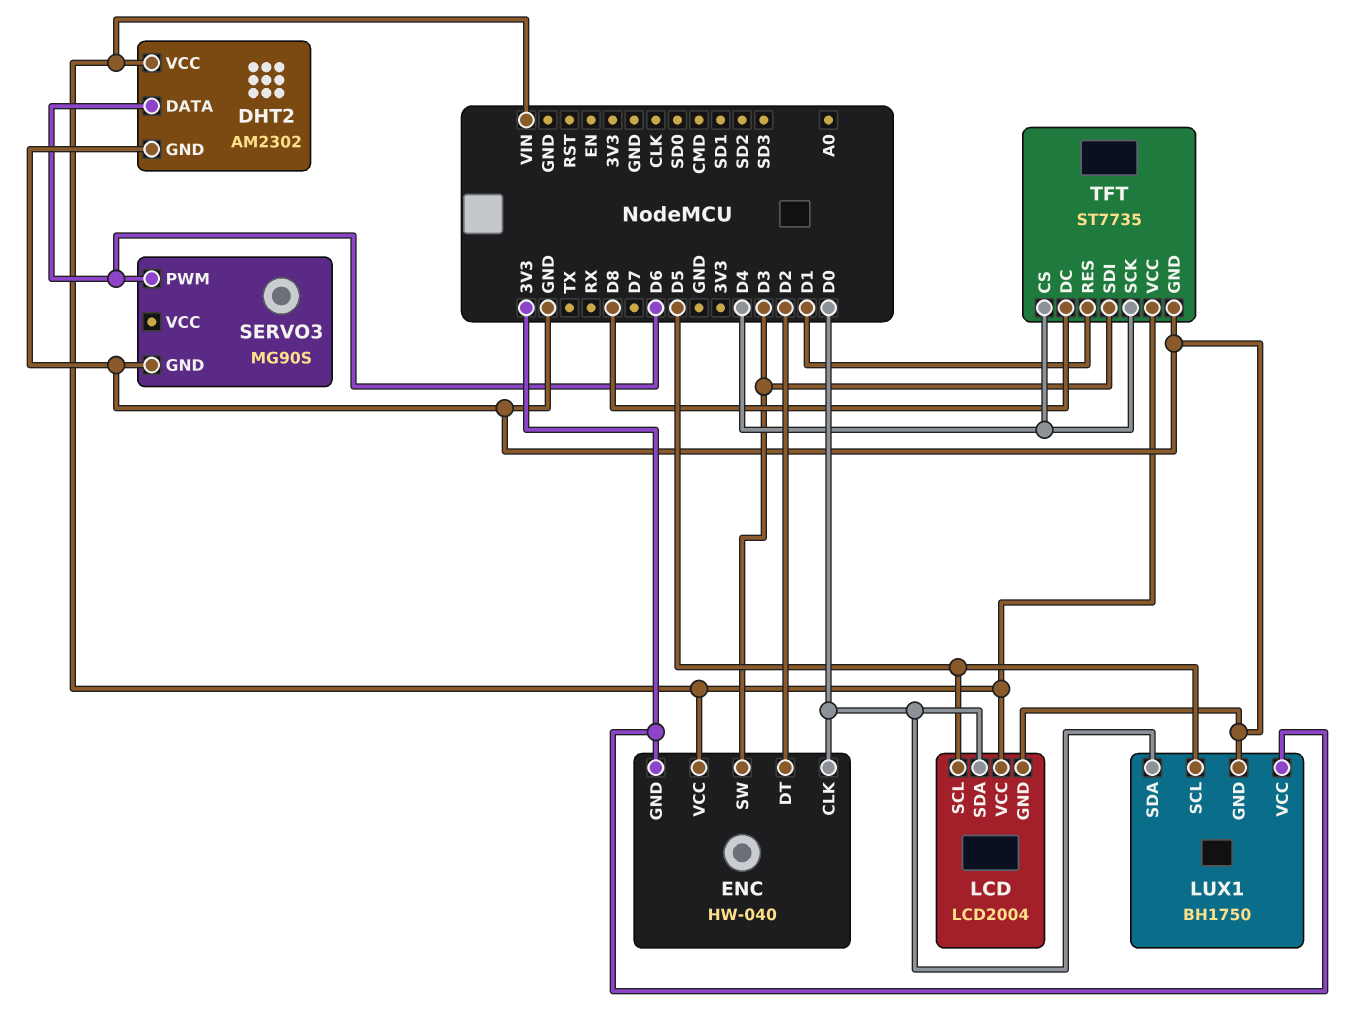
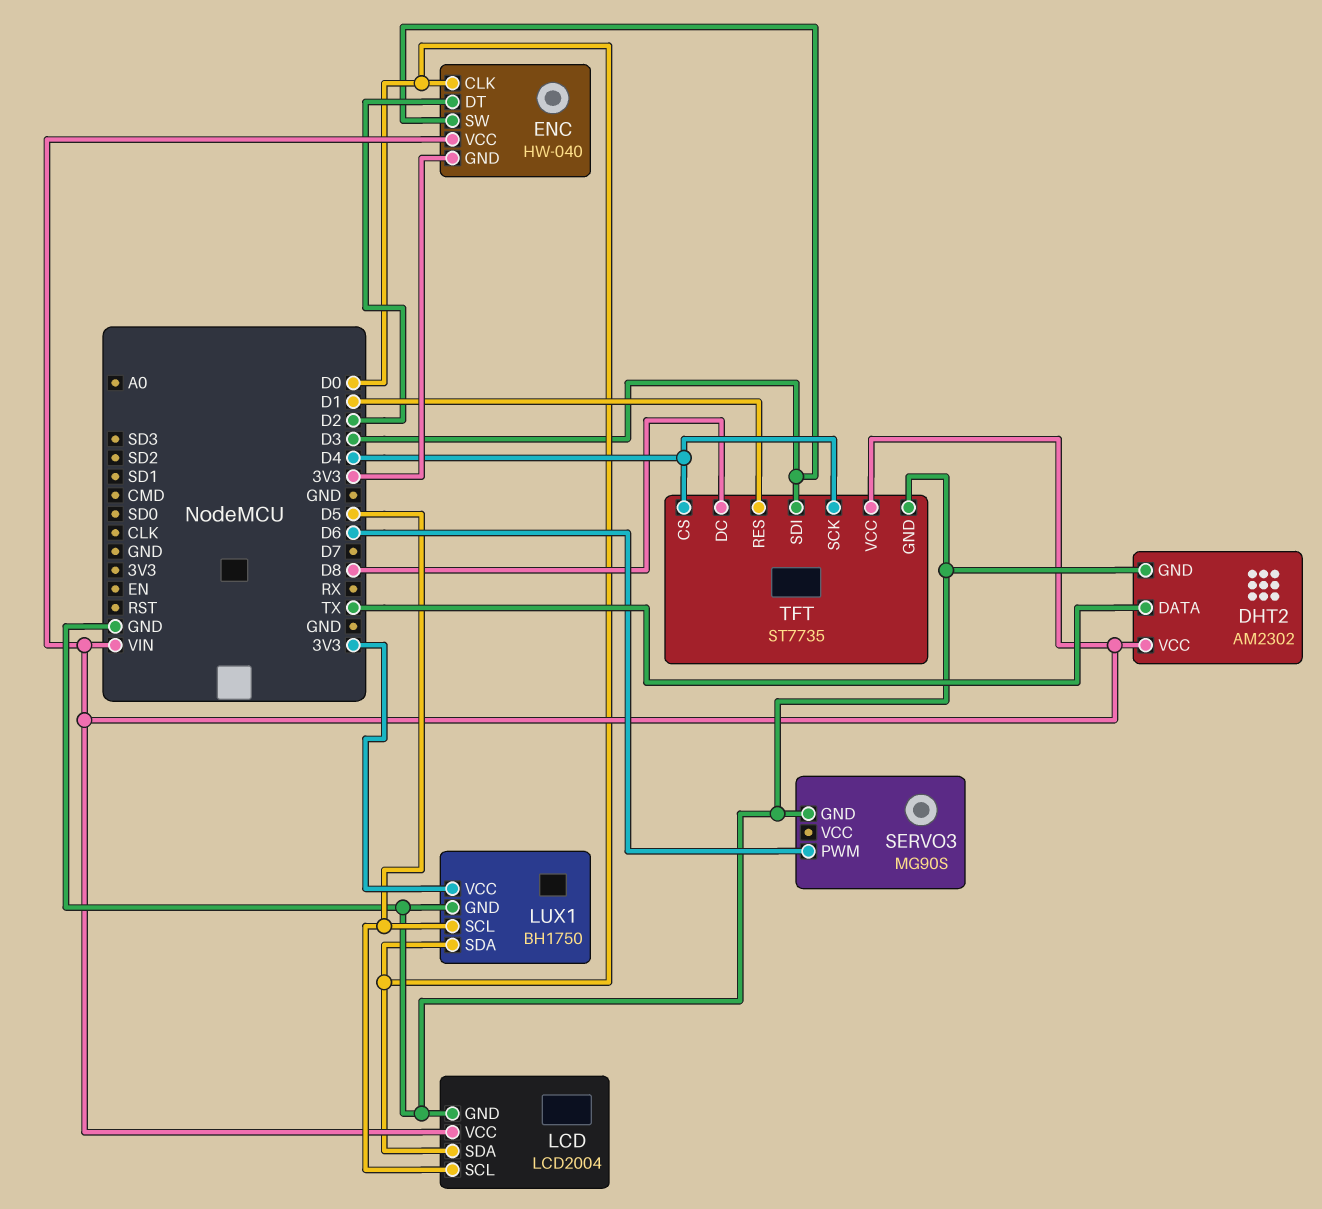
DHT2 pin DATA: D6 -> TX

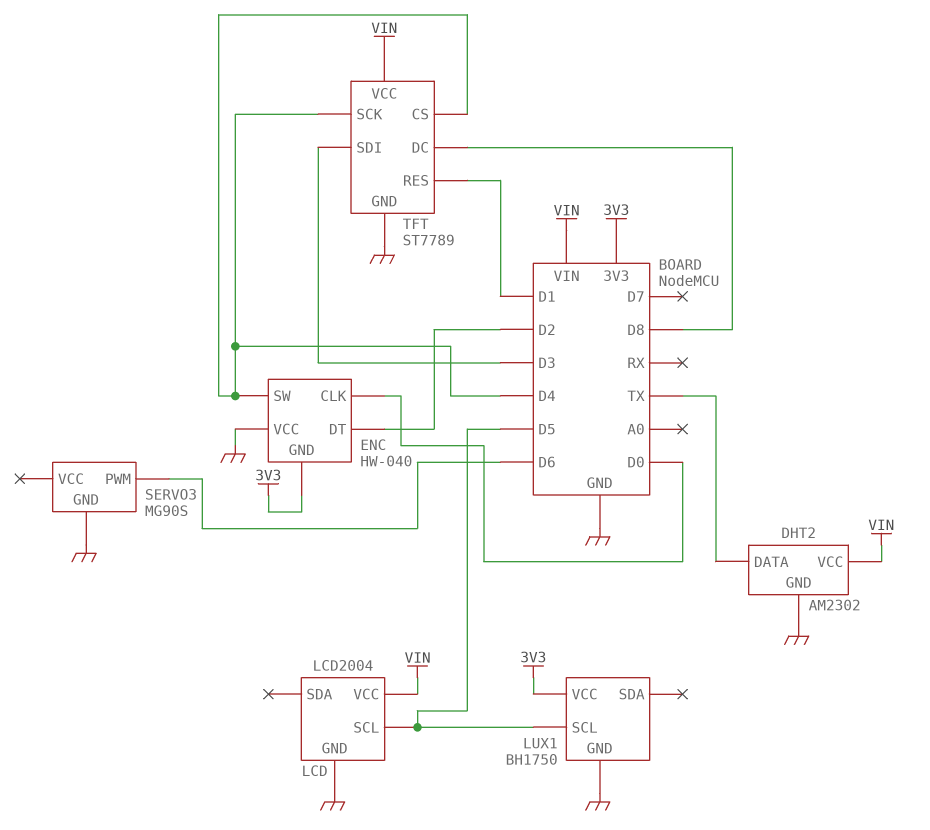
ENC pin SW: D3 -> D4
ENC pin VCC: VIN -> GND
LCD pin SDA: D0 -> none
LUX1 pin SDA: D0 -> none
TFT: ST7735 -> ST7789

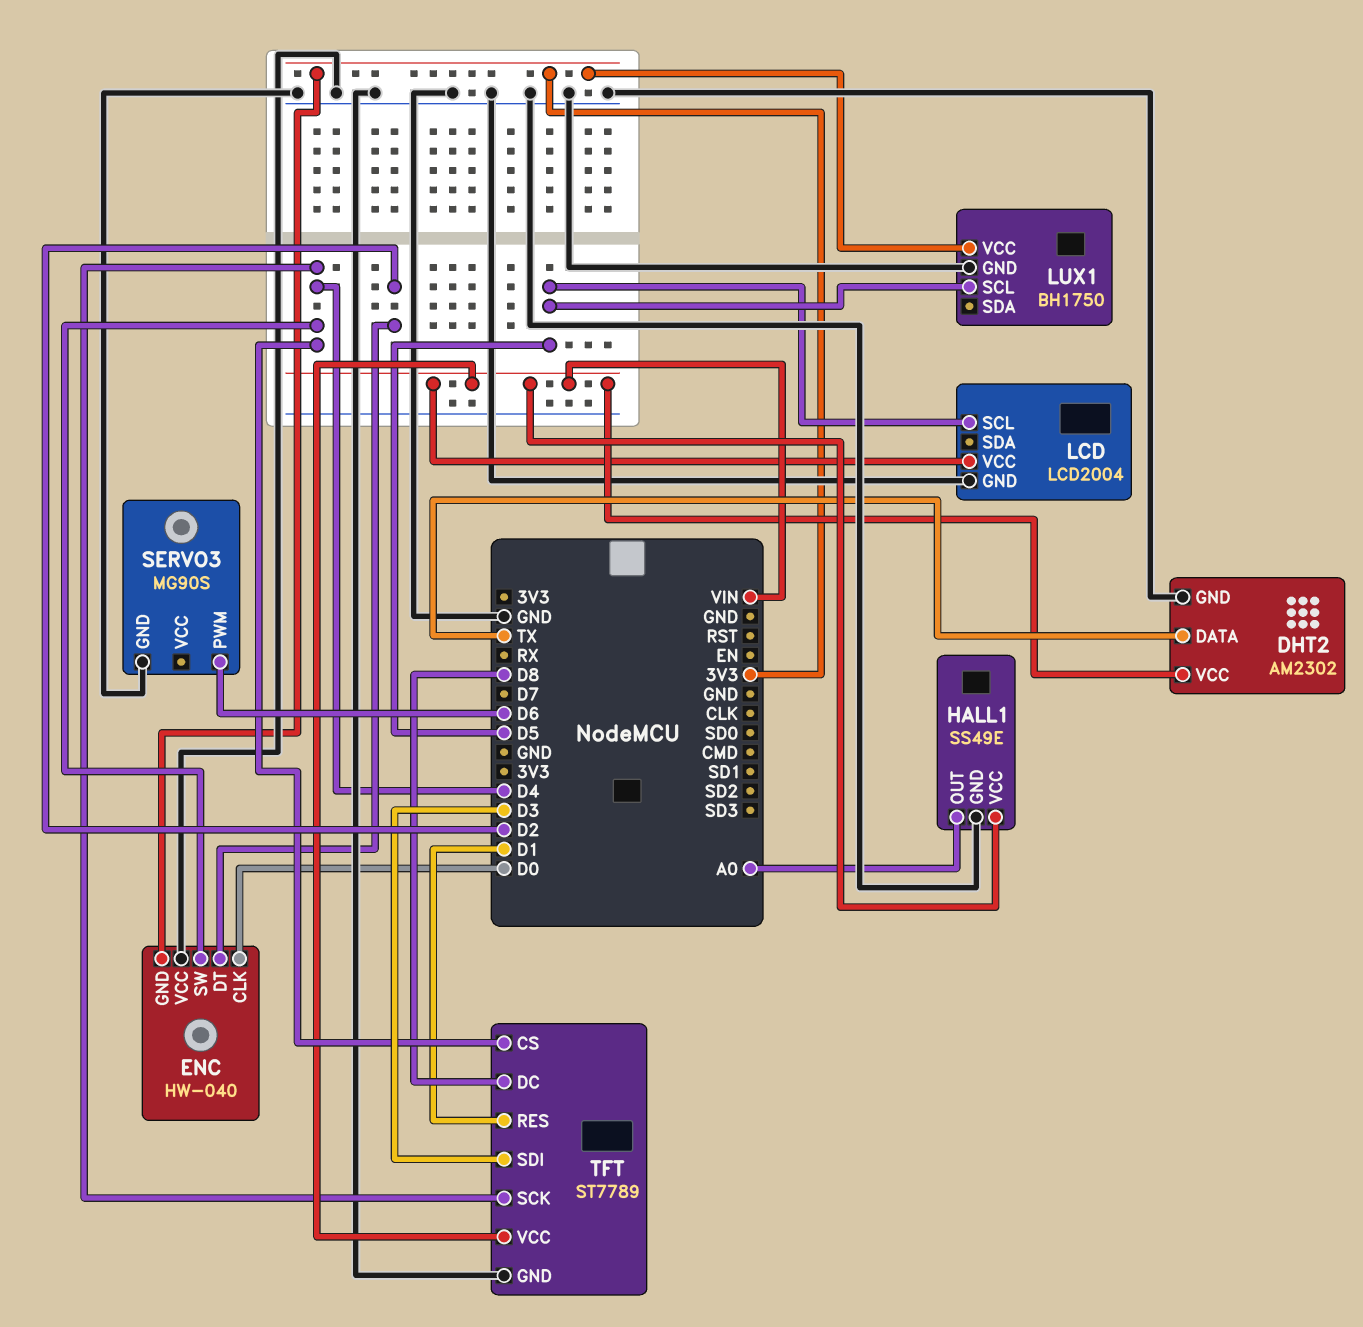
HALL1: none -> SS49E
HALL1 pin GND: none -> GND
HALL1 pin OUT: none -> A0
HALL1 pin VCC: none -> VIN

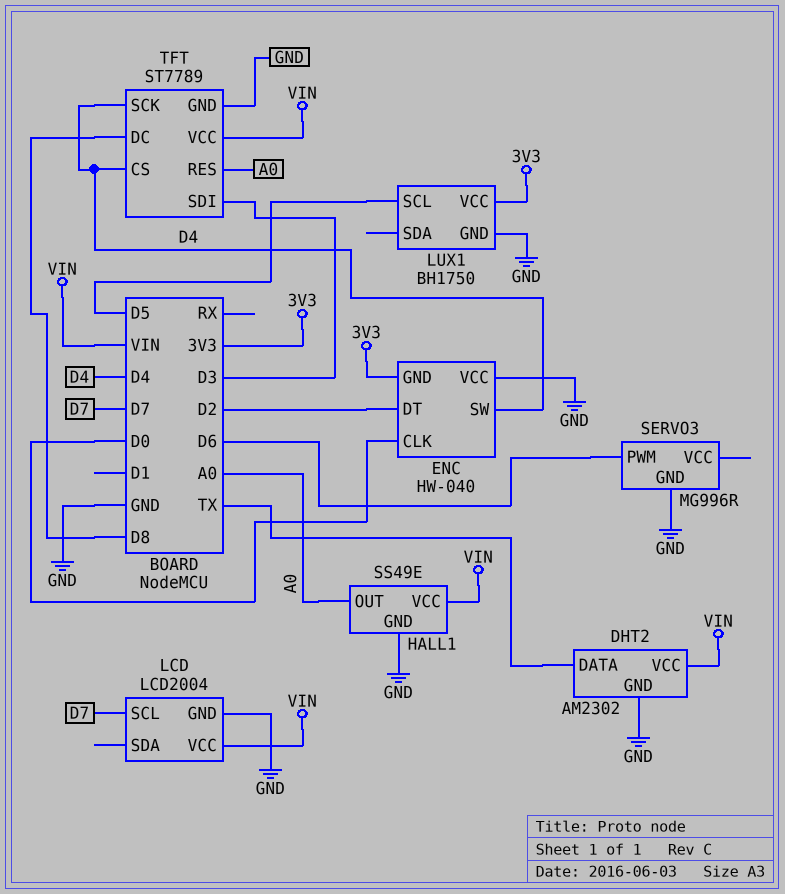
LCD pin SCL: D5 -> D7
SERVO3: MG90S -> MG996R
TFT pin RES: D1 -> A0

